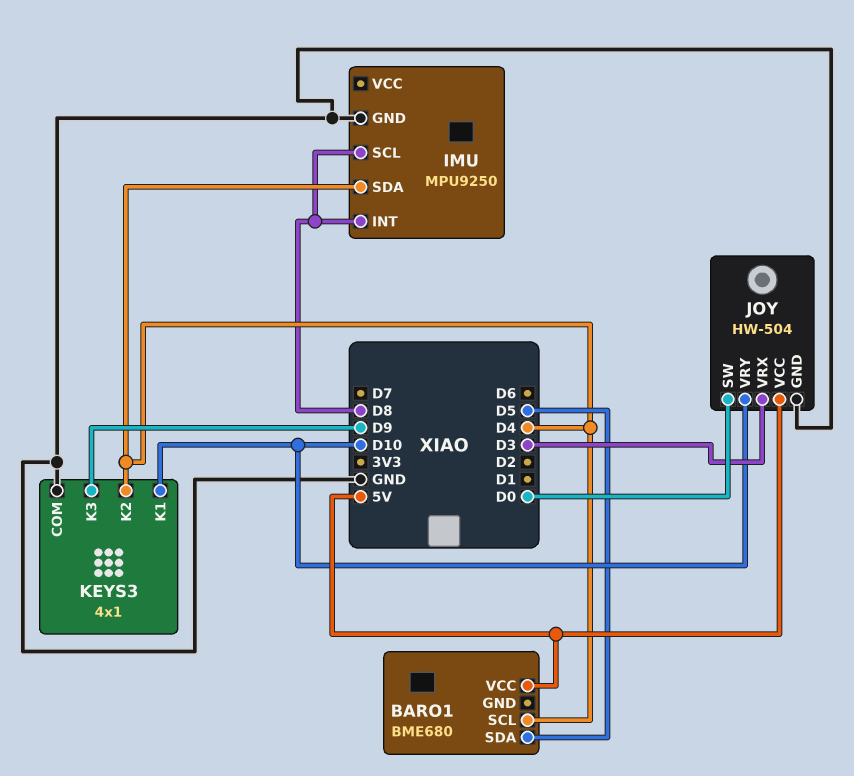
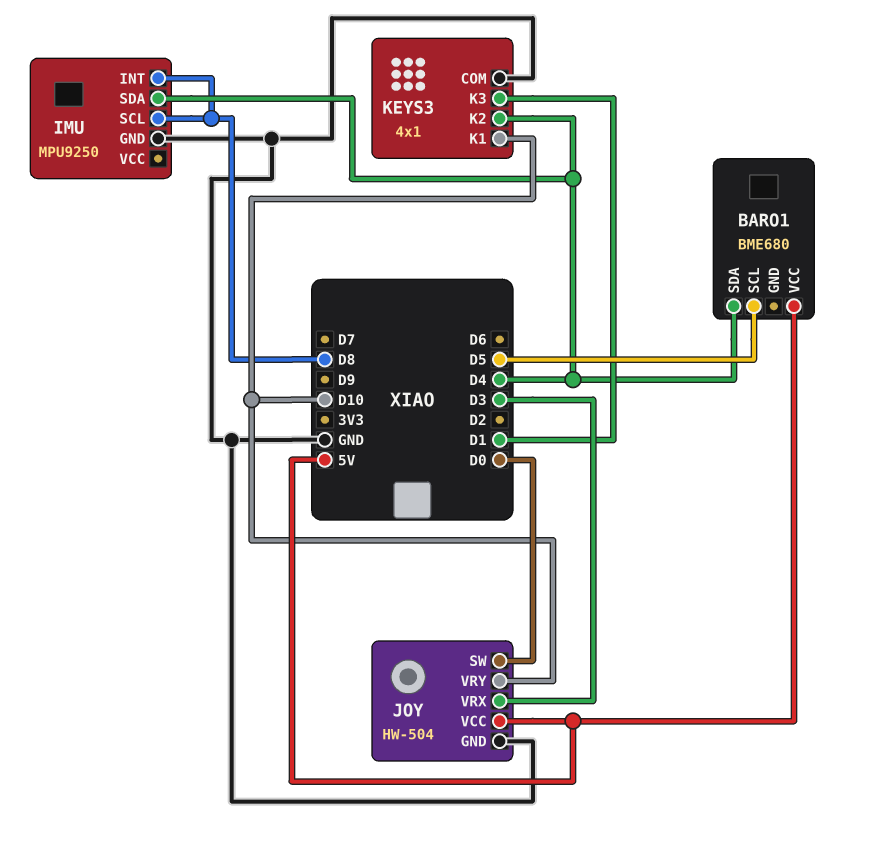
BARO1 pin SCL: D4 -> D5
BARO1 pin SDA: D5 -> D4
KEYS3 pin K3: D9 -> D1

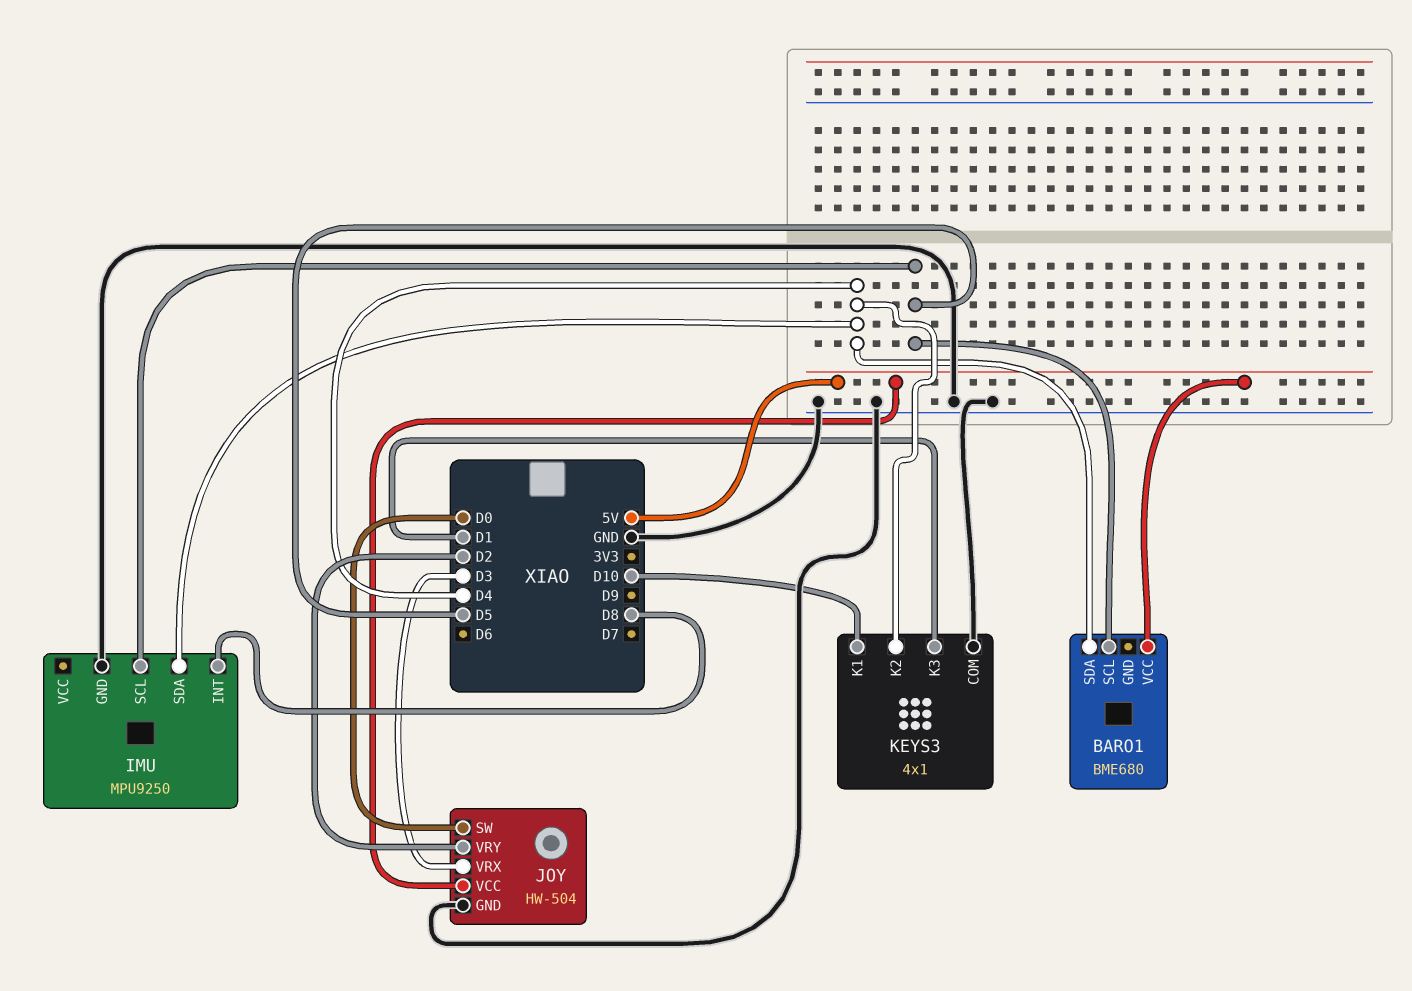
IMU pin SCL: D8 -> D5
JOY pin VRY: D10 -> D2

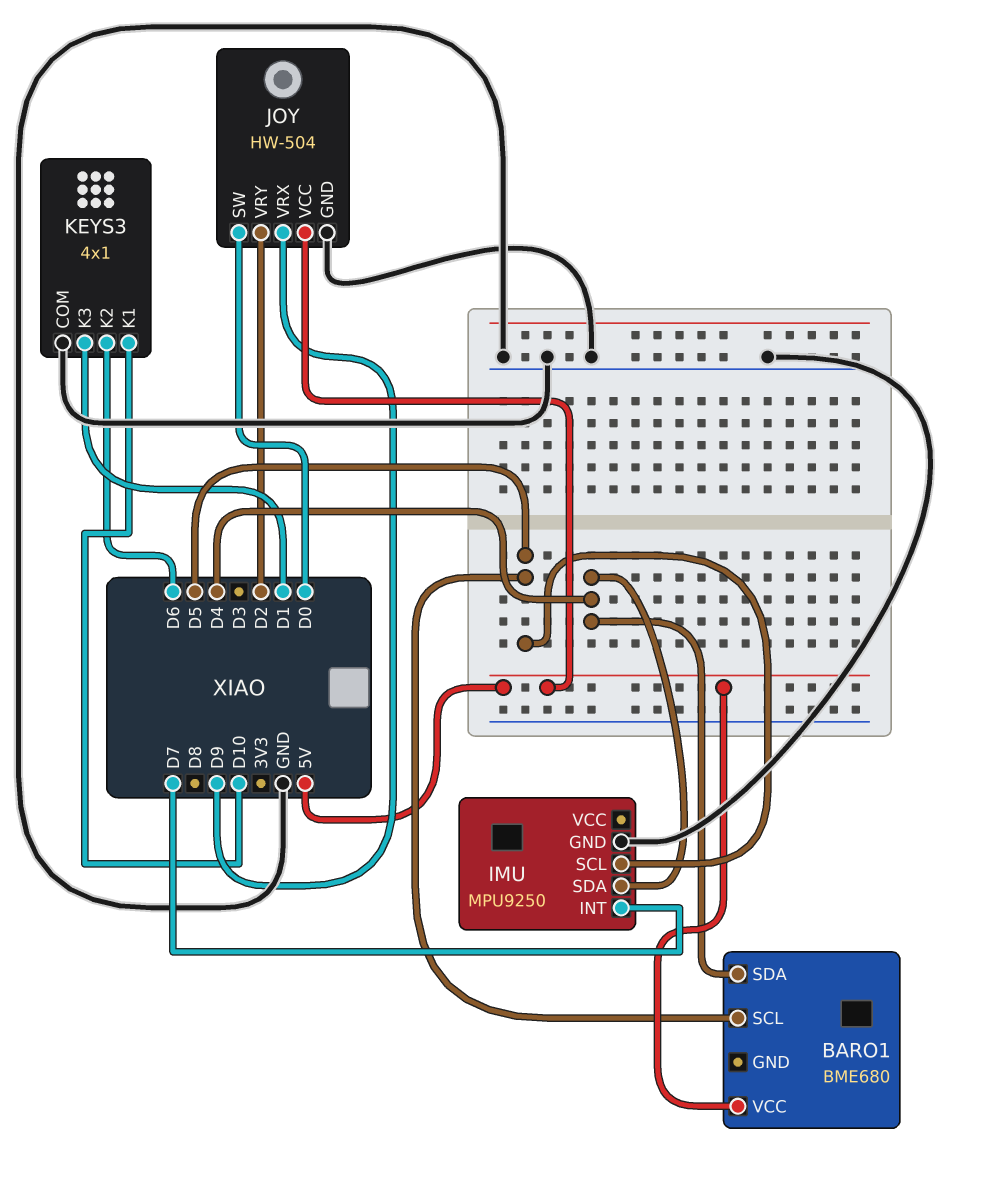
IMU pin INT: D8 -> D7
JOY pin VRX: D3 -> D9
KEYS3 pin K2: D4 -> D6

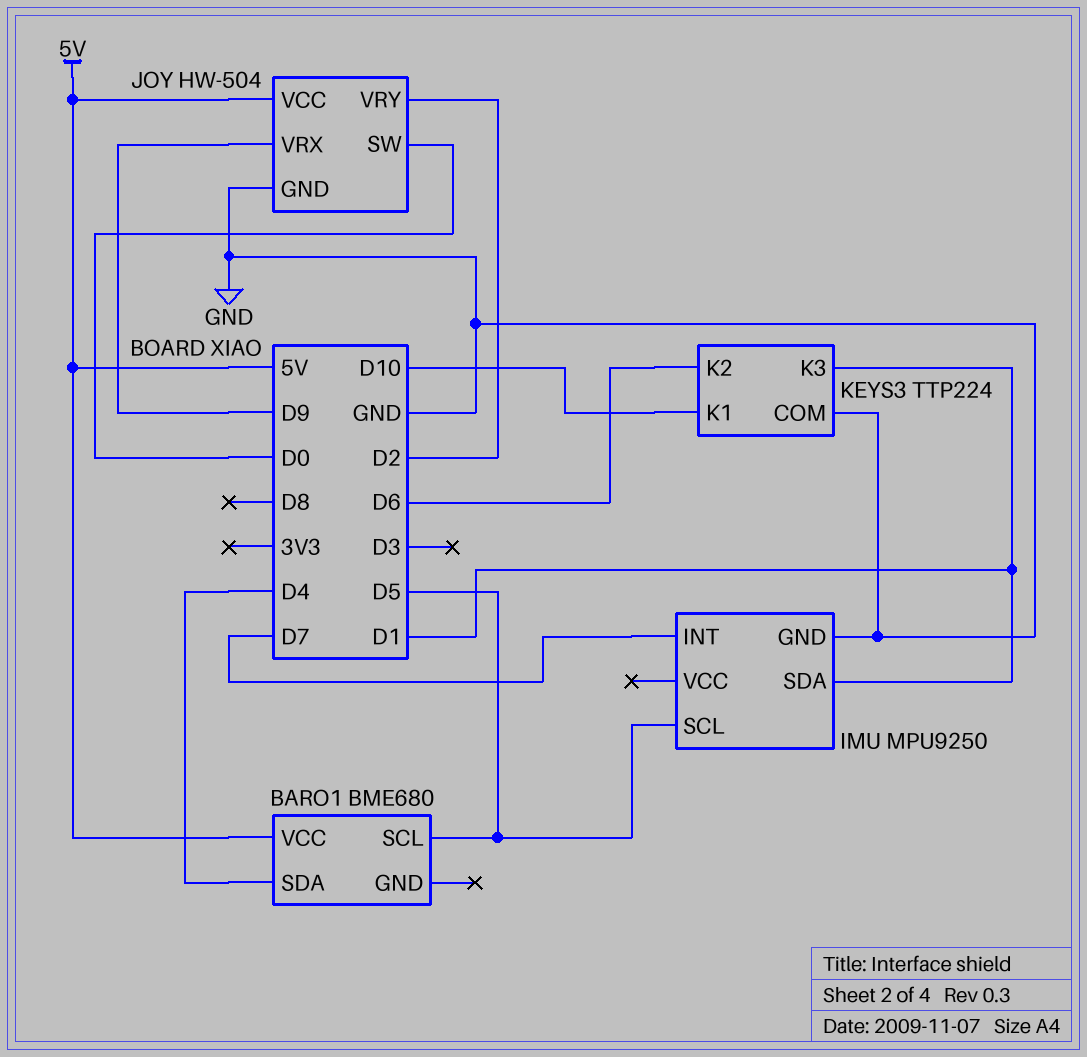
IMU pin SDA: D4 -> D1
KEYS3: 4x1 -> TTP224

